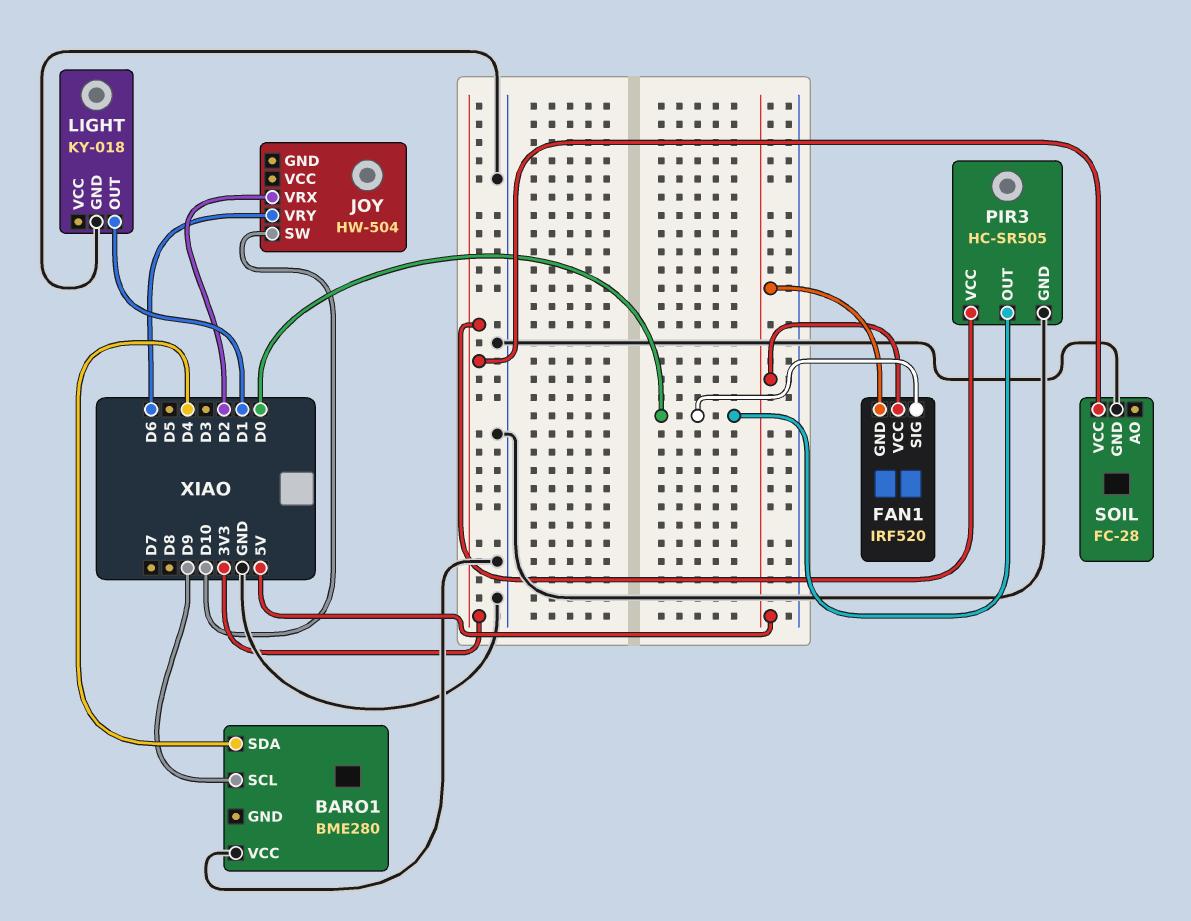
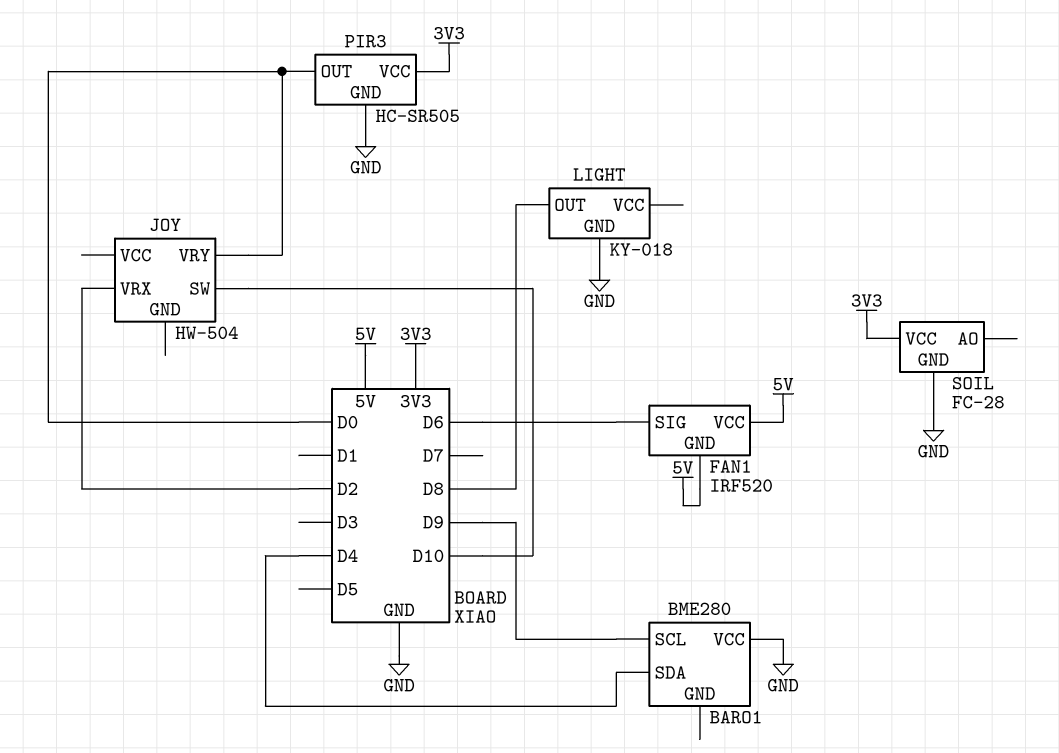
FAN1 pin SIG: D0 -> D6
JOY pin VRY: D6 -> D0
LIGHT pin OUT: D1 -> D8

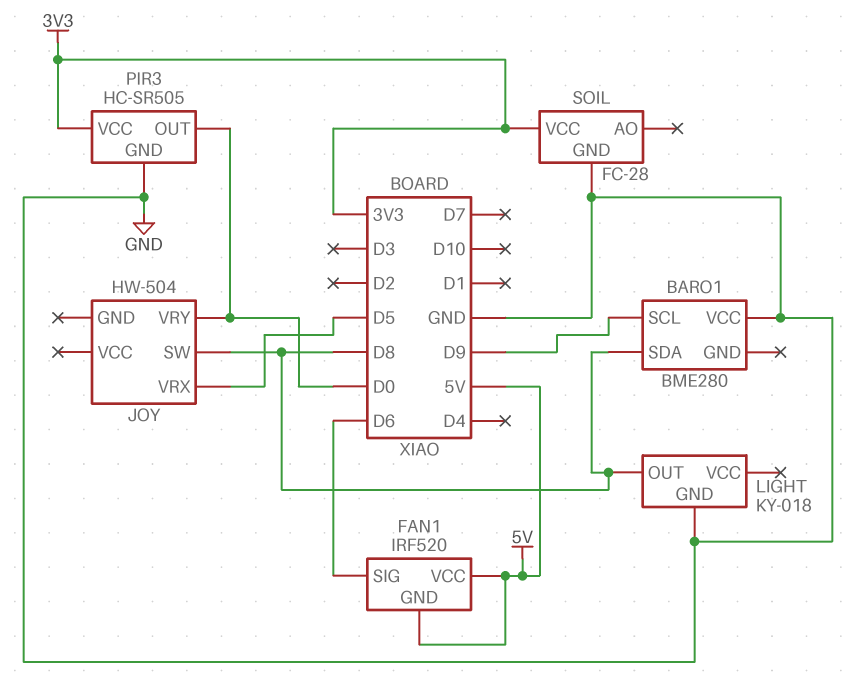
BARO1 pin SDA: D4 -> D8
JOY pin SW: D10 -> D8
JOY pin VRX: D2 -> D5

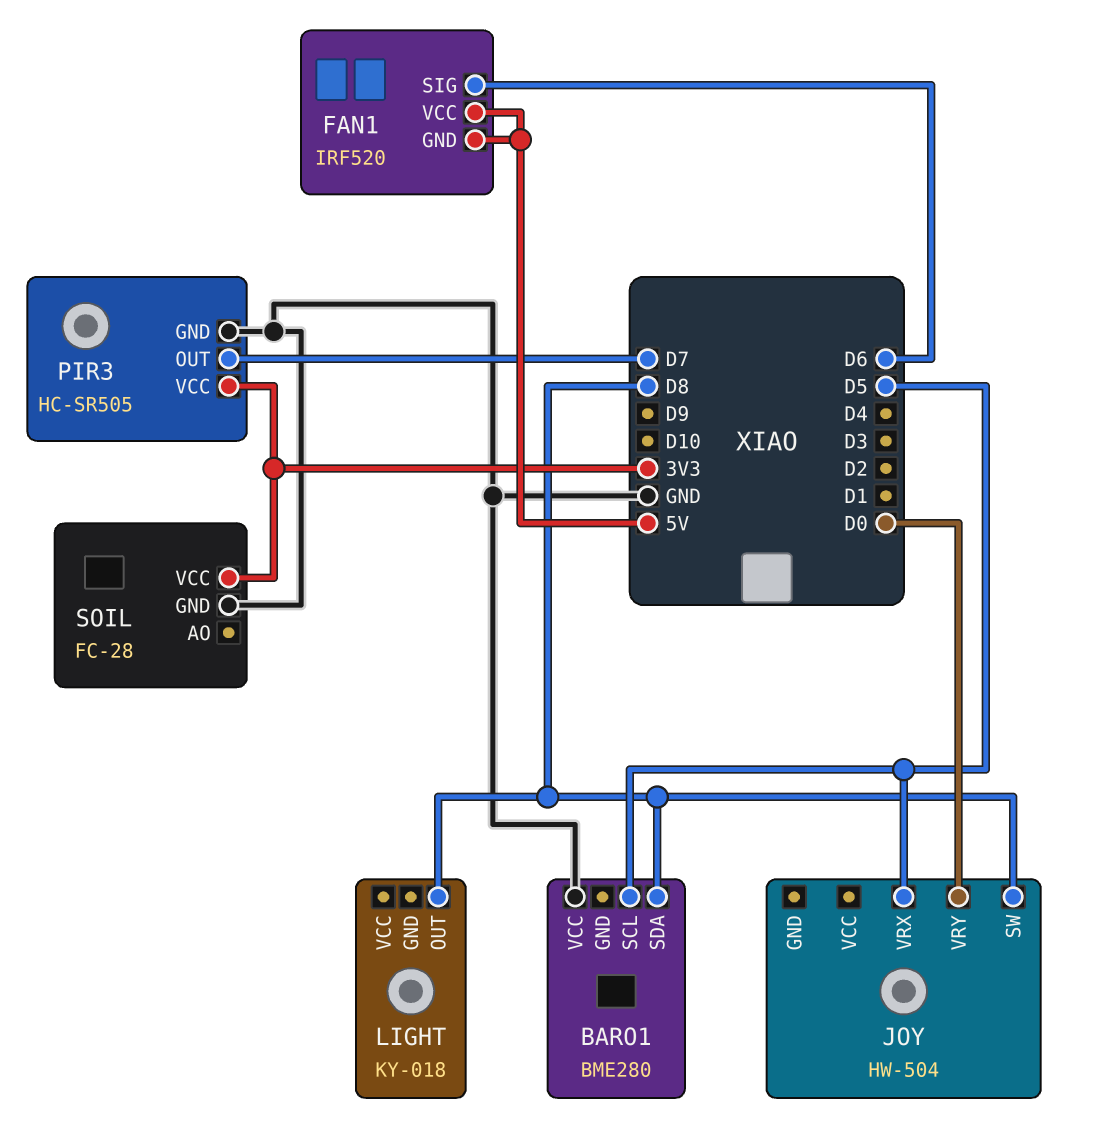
BARO1 pin SCL: D9 -> D5
LIGHT pin GND: GND -> none
PIR3 pin OUT: D0 -> D7

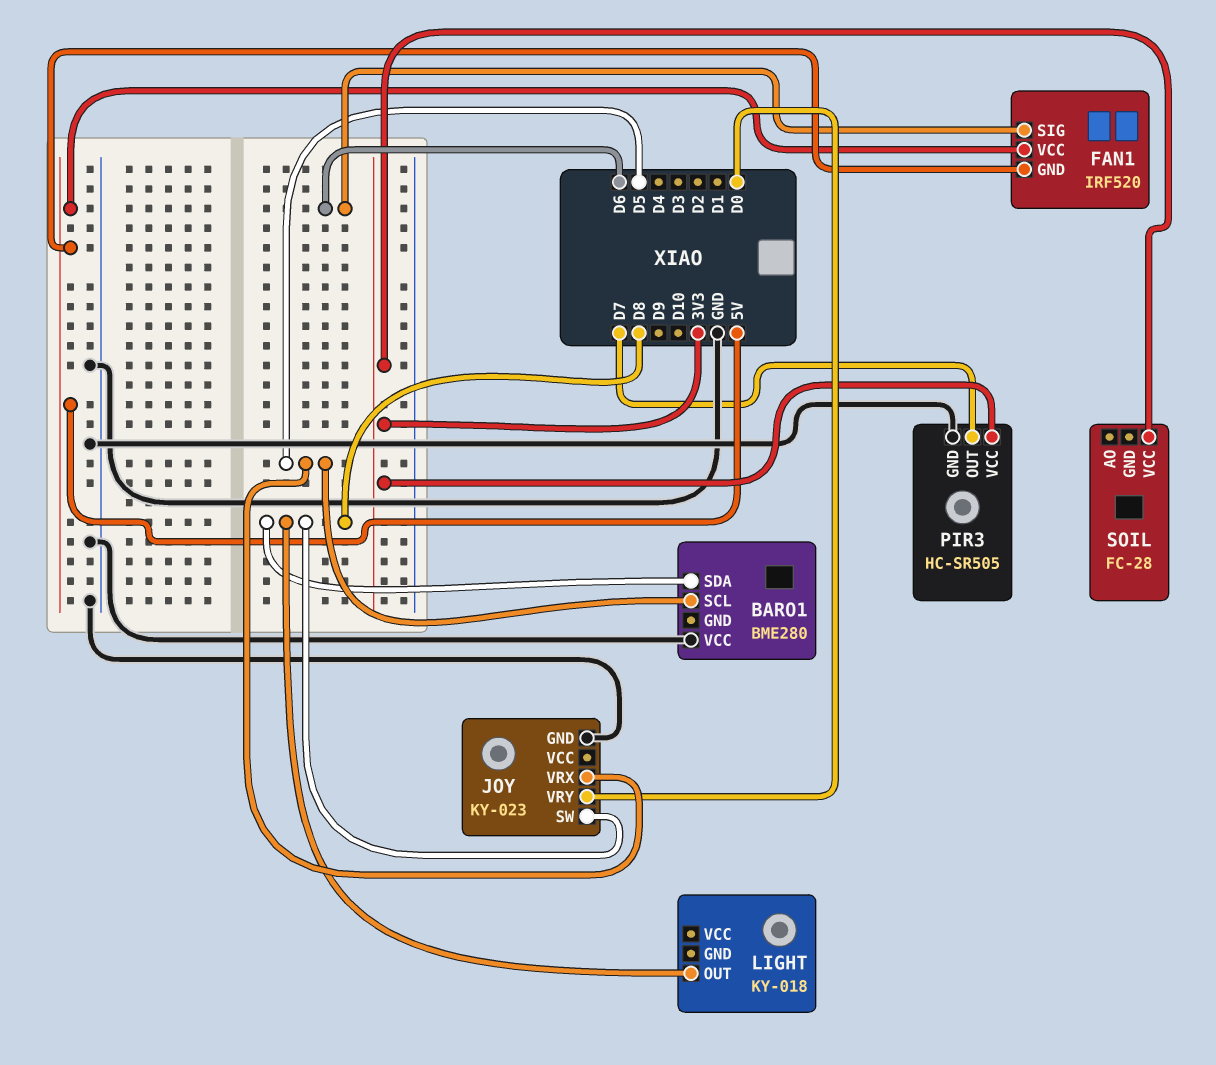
JOY: HW-504 -> KY-023
JOY pin GND: none -> GND
SOIL pin GND: GND -> none

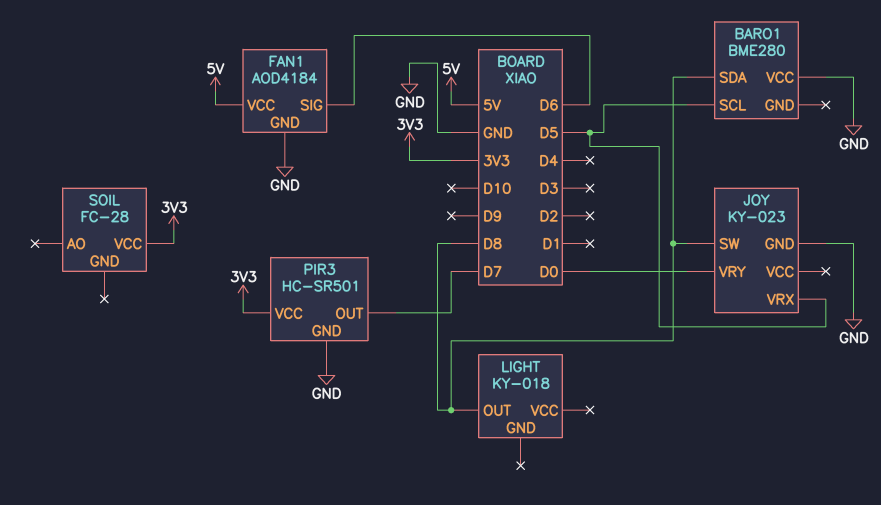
FAN1: IRF520 -> AOD4184
FAN1 pin GND: 5V -> GND
PIR3: HC-SR505 -> HC-SR501

